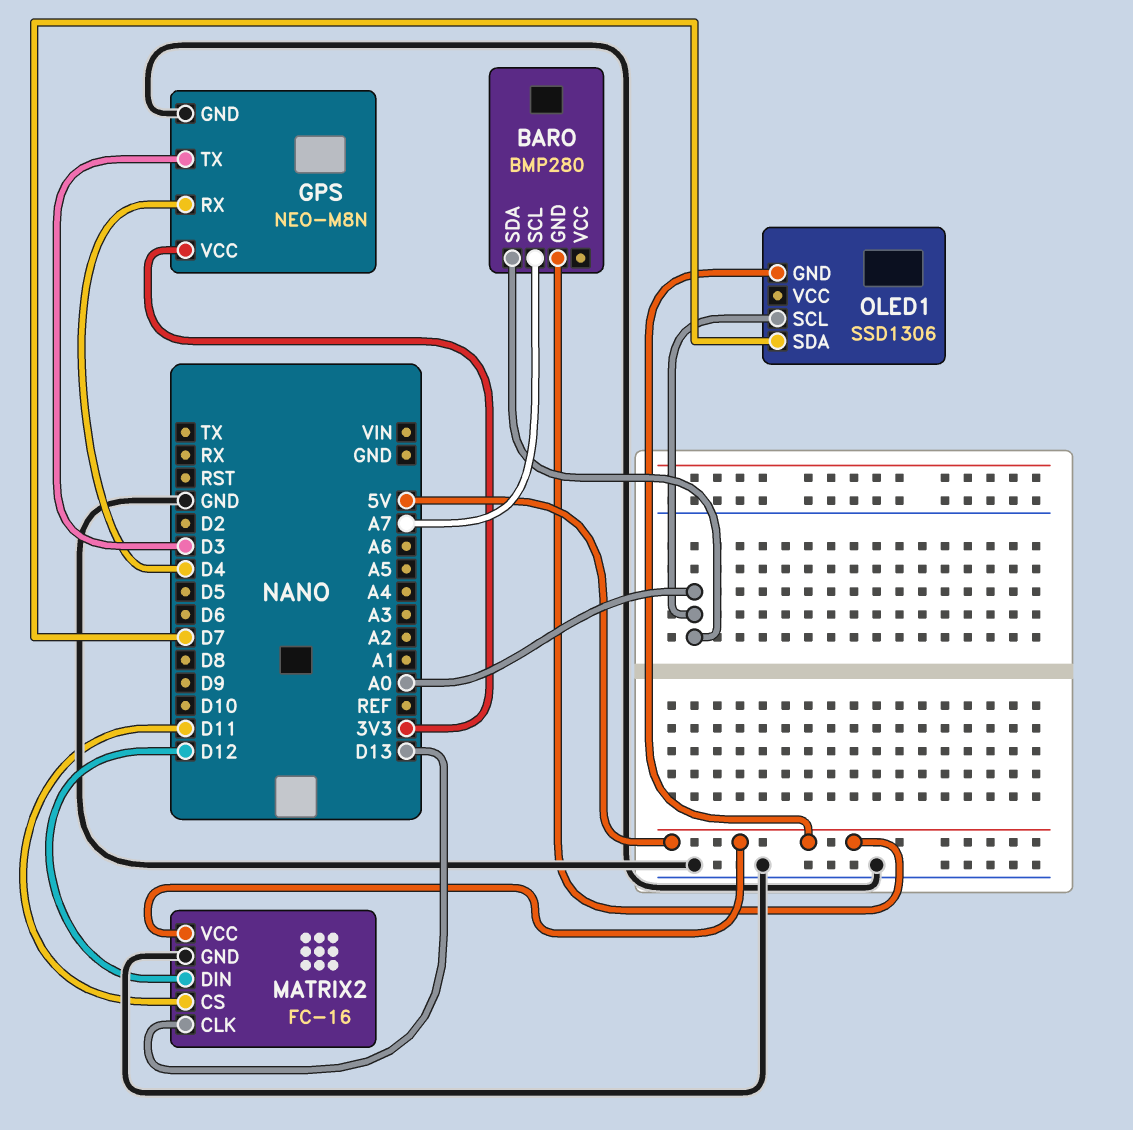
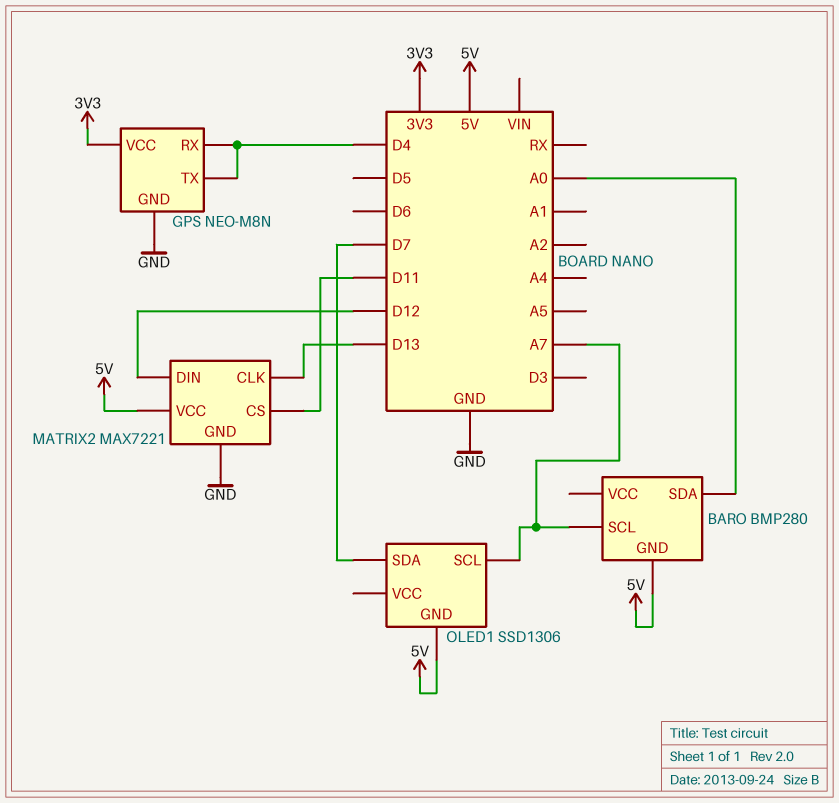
GPS pin TX: D3 -> D4
MATRIX2: FC-16 -> MAX7221
OLED1 pin SCL: A0 -> A7

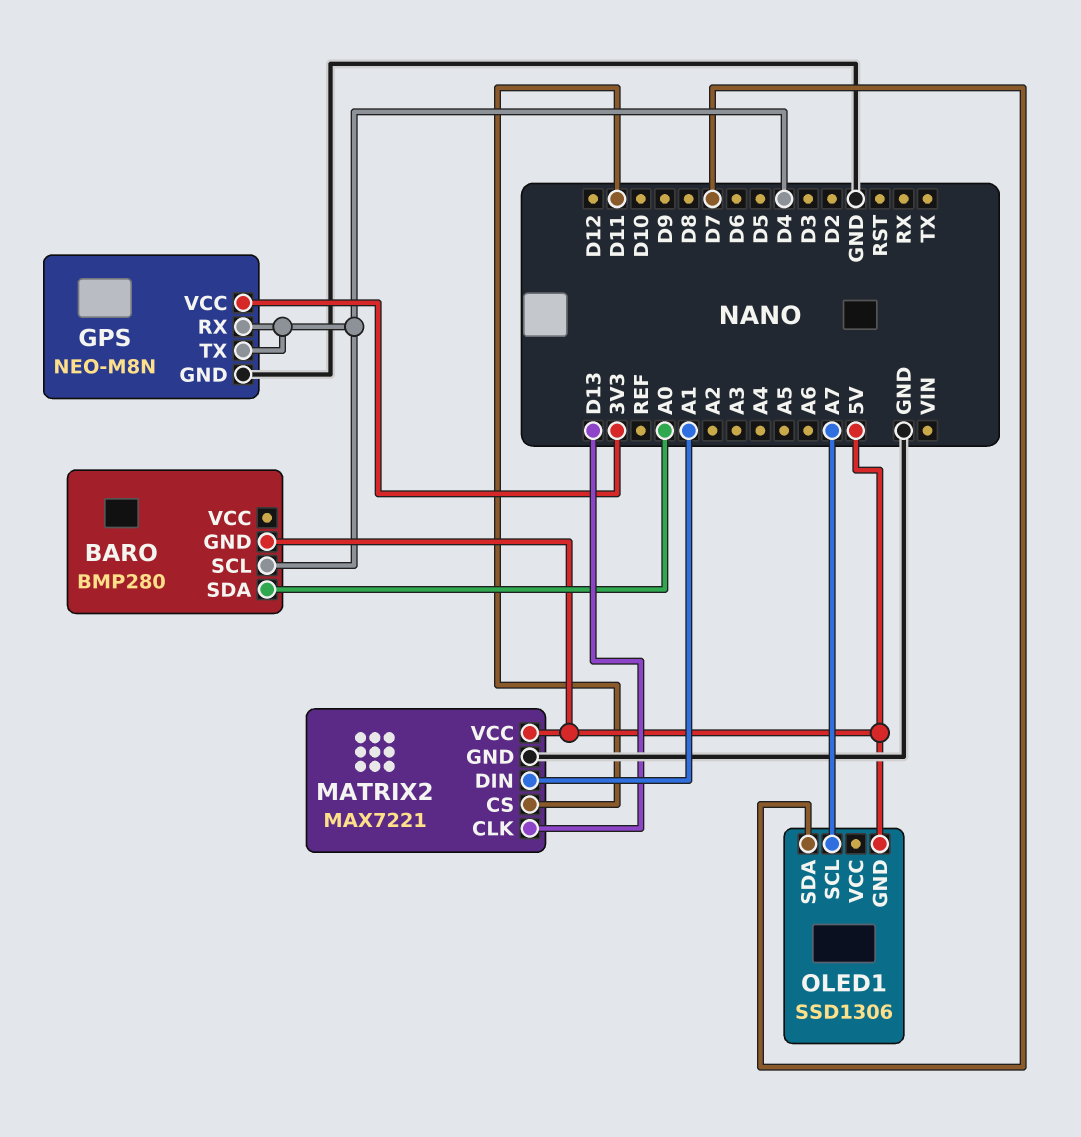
BARO pin SCL: A7 -> D4
MATRIX2 pin DIN: D12 -> A1

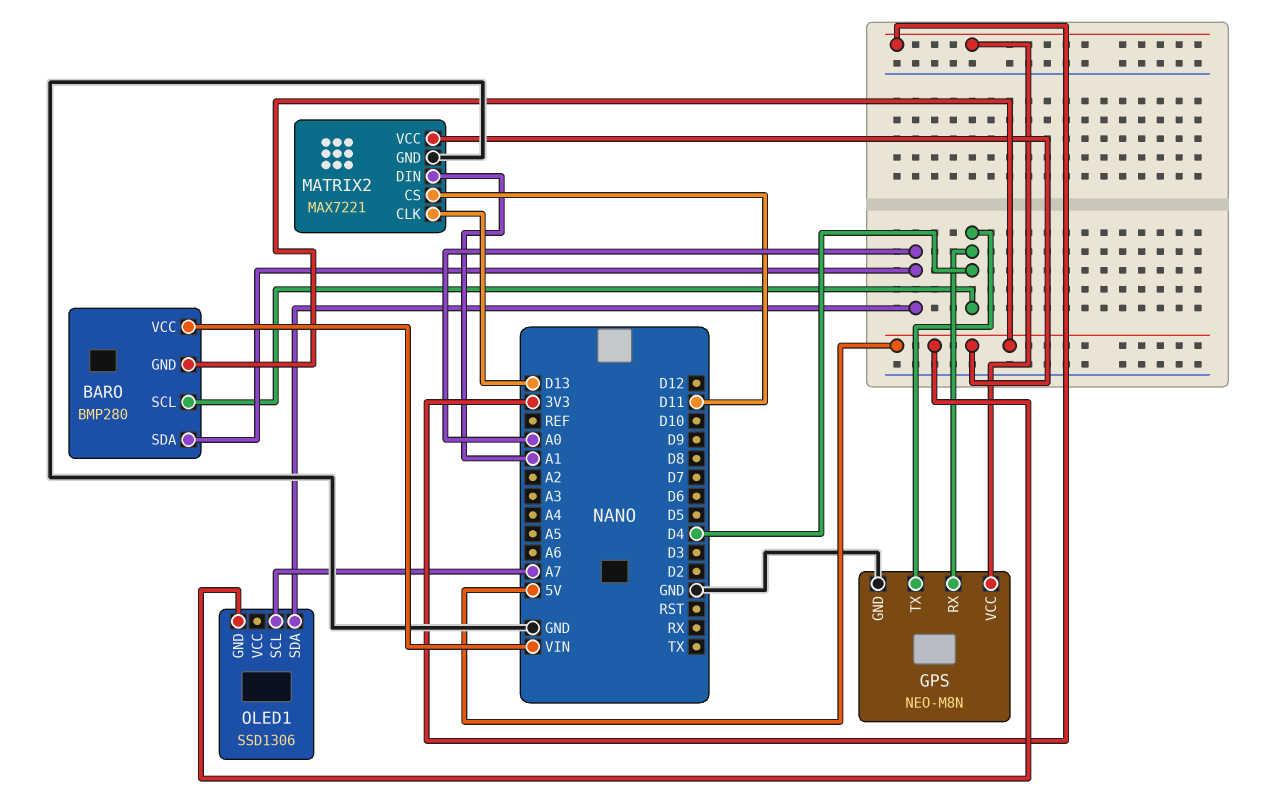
BARO pin VCC: none -> VIN
OLED1 pin SDA: D7 -> A0

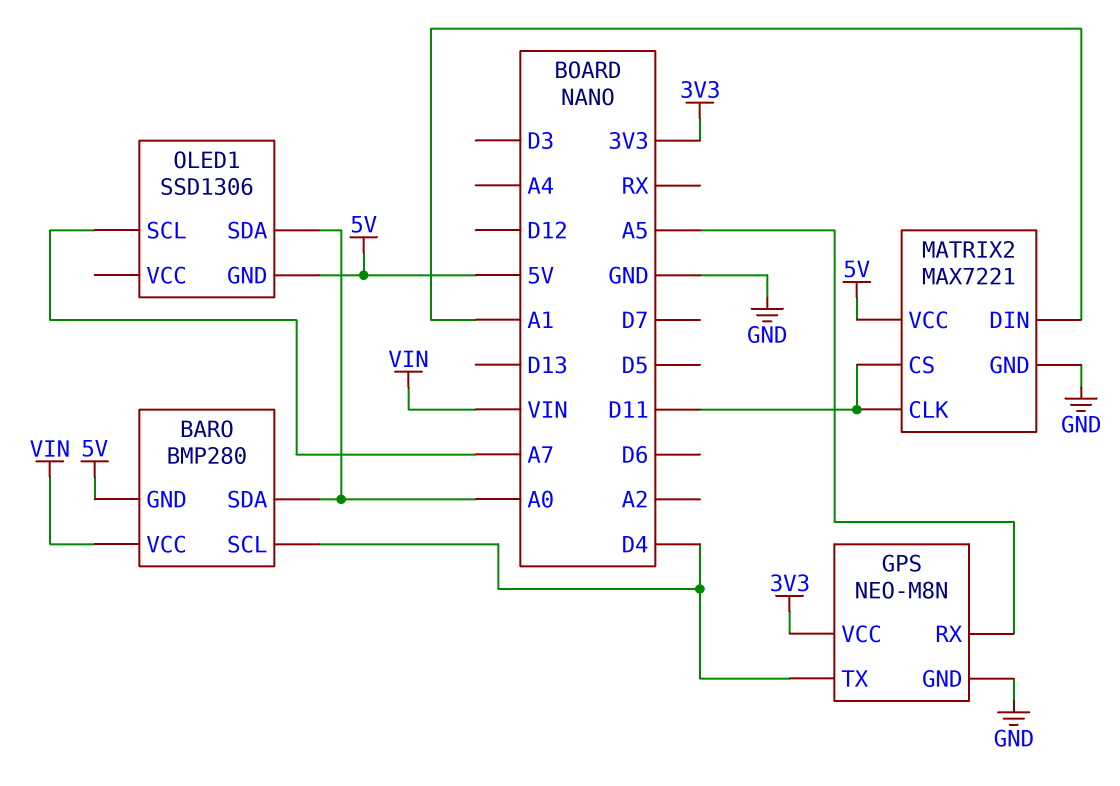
GPS pin RX: D4 -> A5
MATRIX2 pin CLK: D13 -> D11

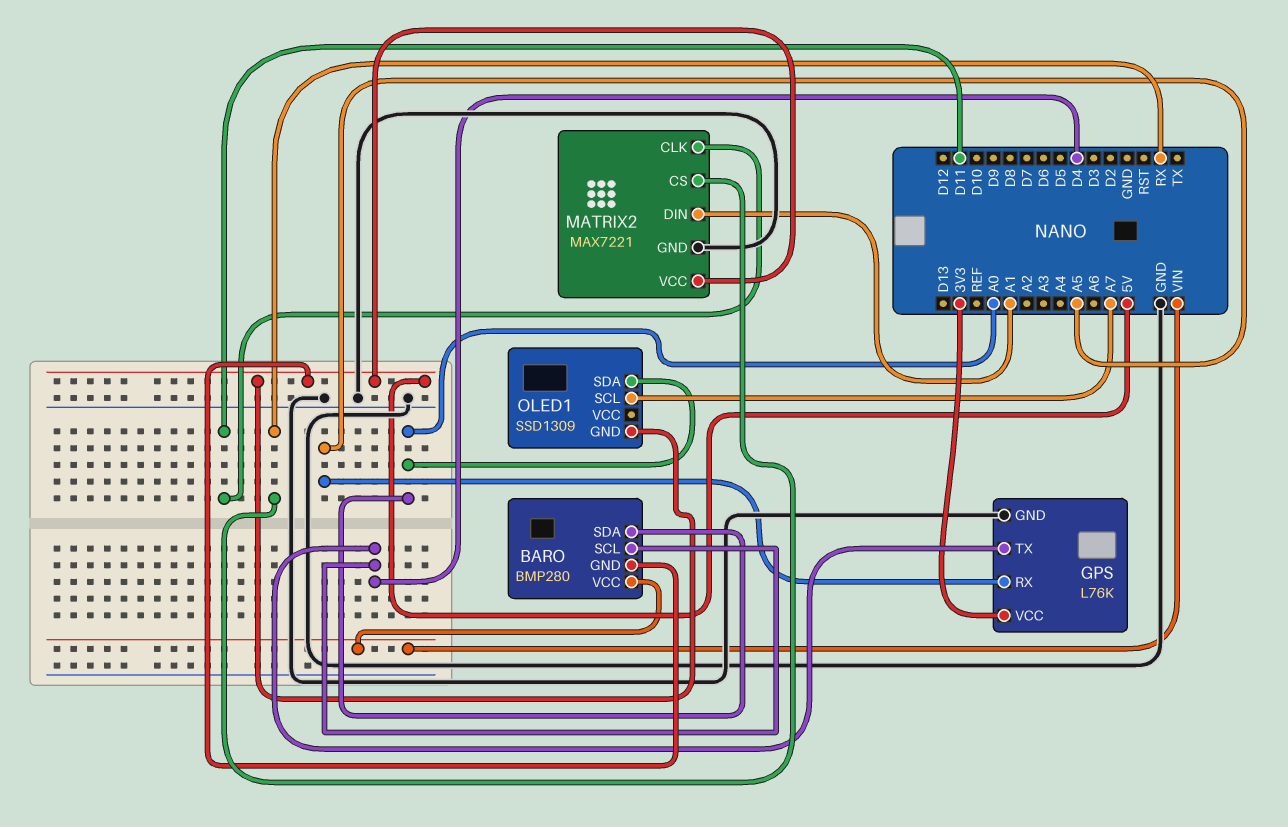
GPS: NEO-M8N -> L76K
MATRIX2 pin CS: D11 -> RX
OLED1: SSD1306 -> SSD1309

